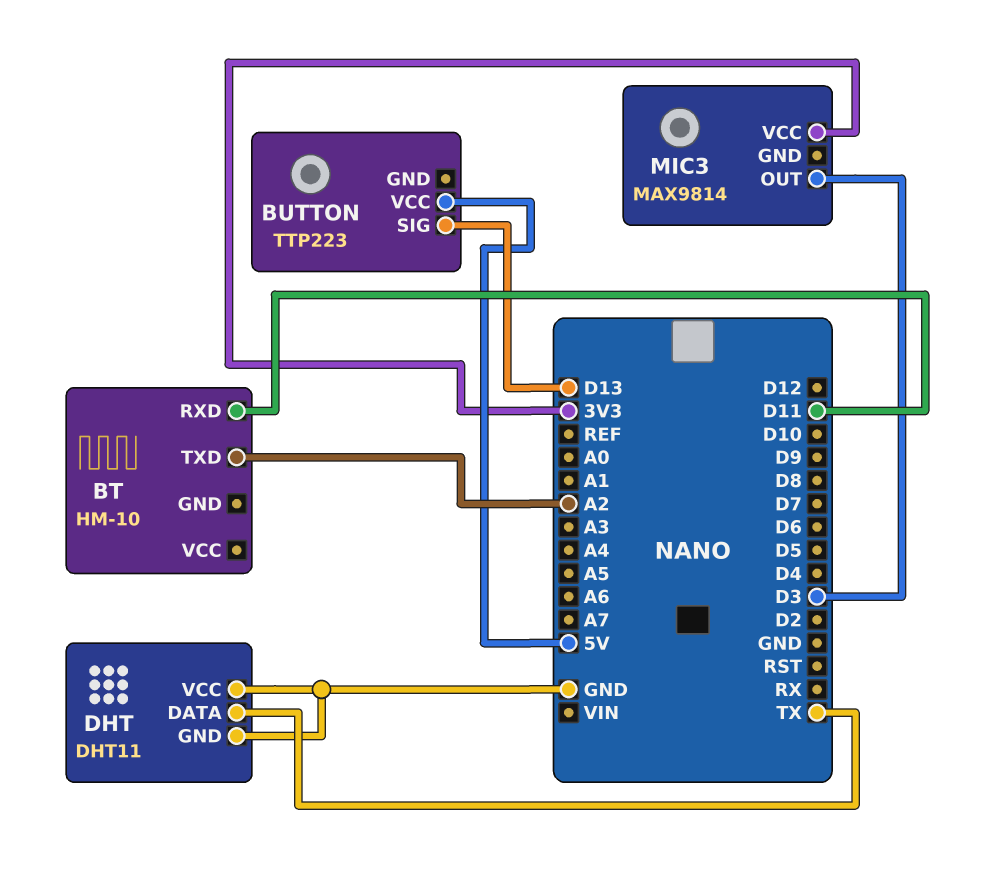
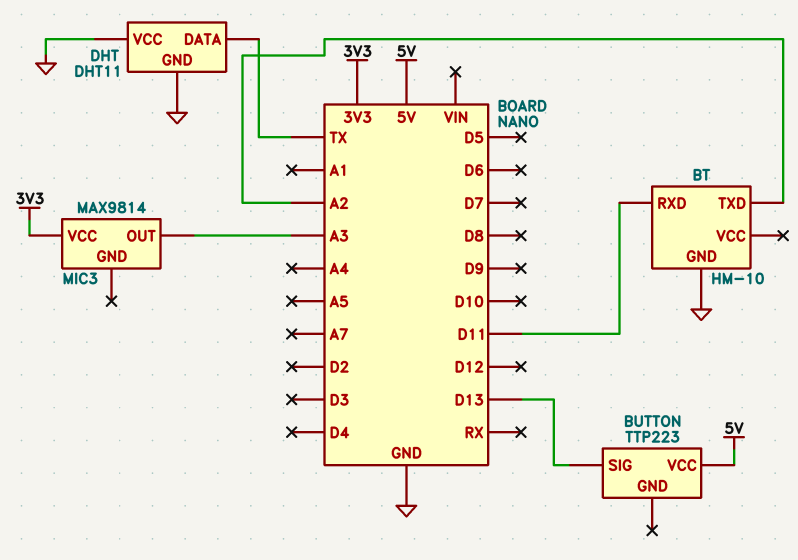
BT pin GND: none -> GND
MIC3 pin OUT: D3 -> A3

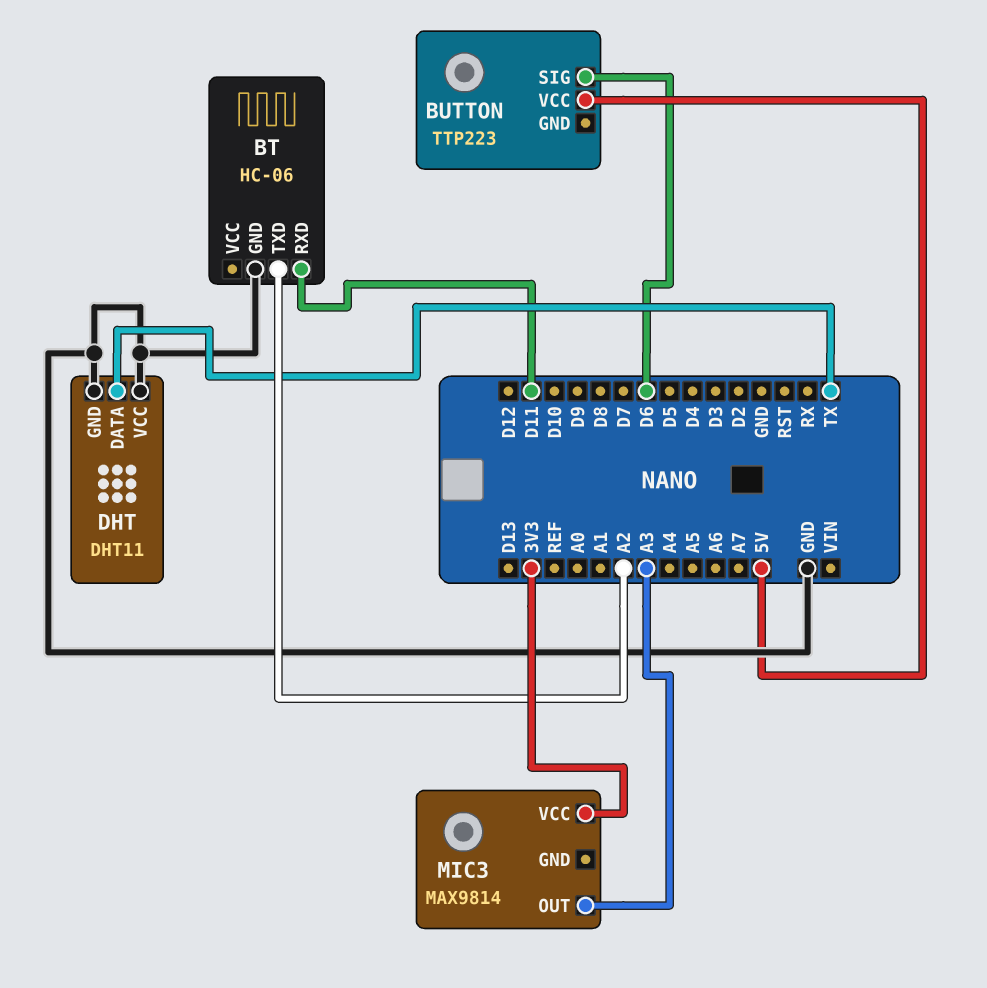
BT: HM-10 -> HC-06
BUTTON pin SIG: D13 -> D6

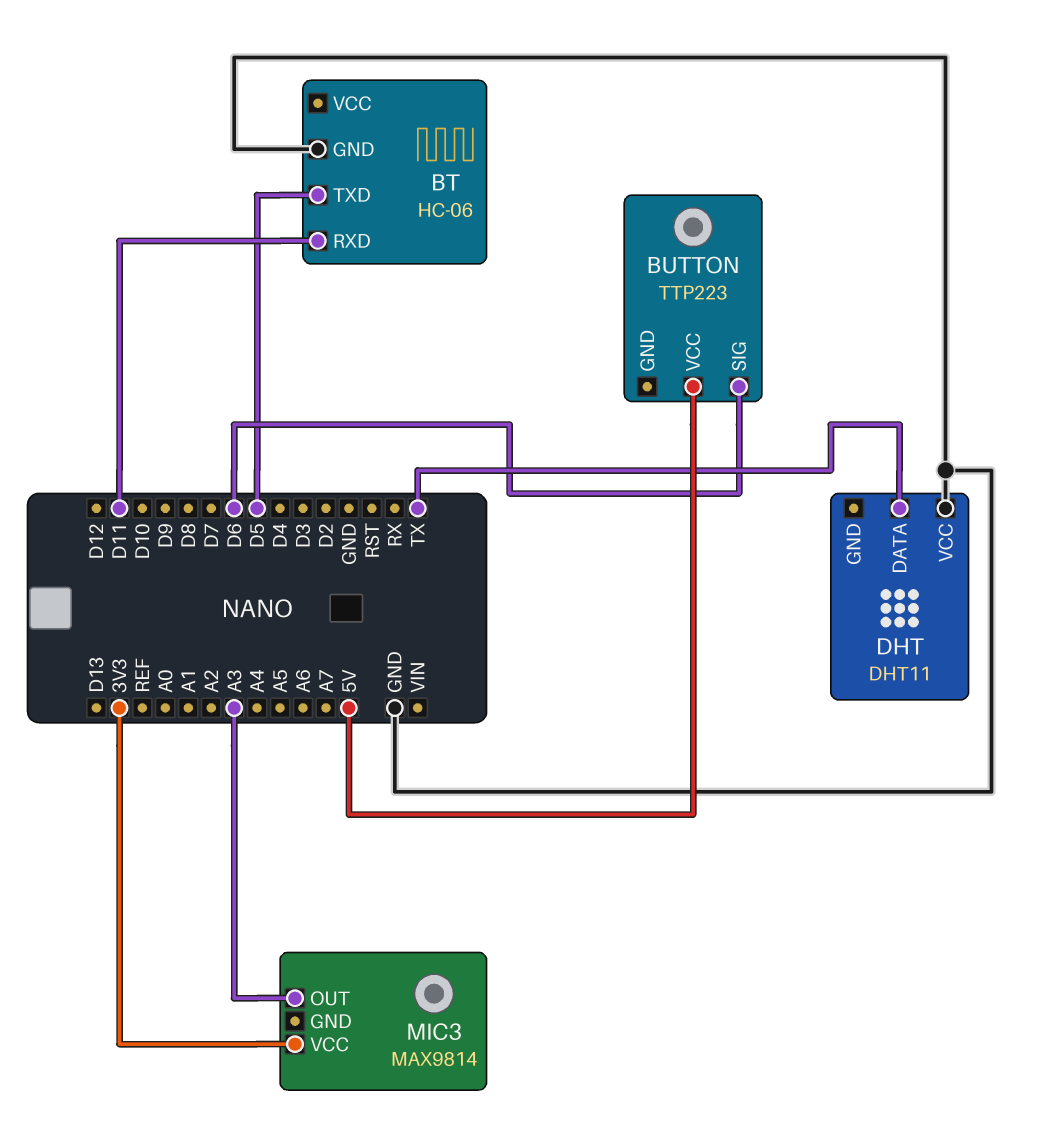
BT pin TXD: A2 -> D5
DHT pin GND: GND -> none

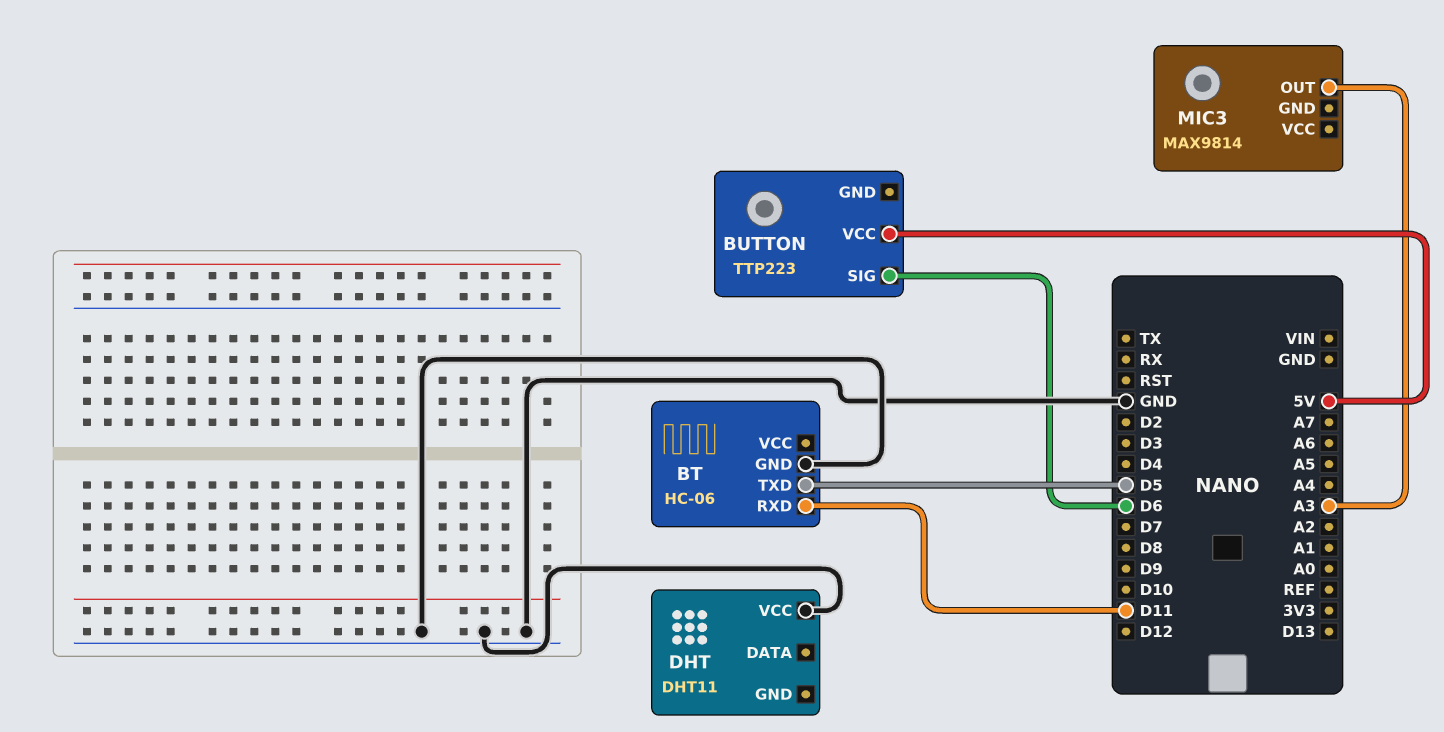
DHT pin DATA: TX -> none
MIC3 pin VCC: 3V3 -> none

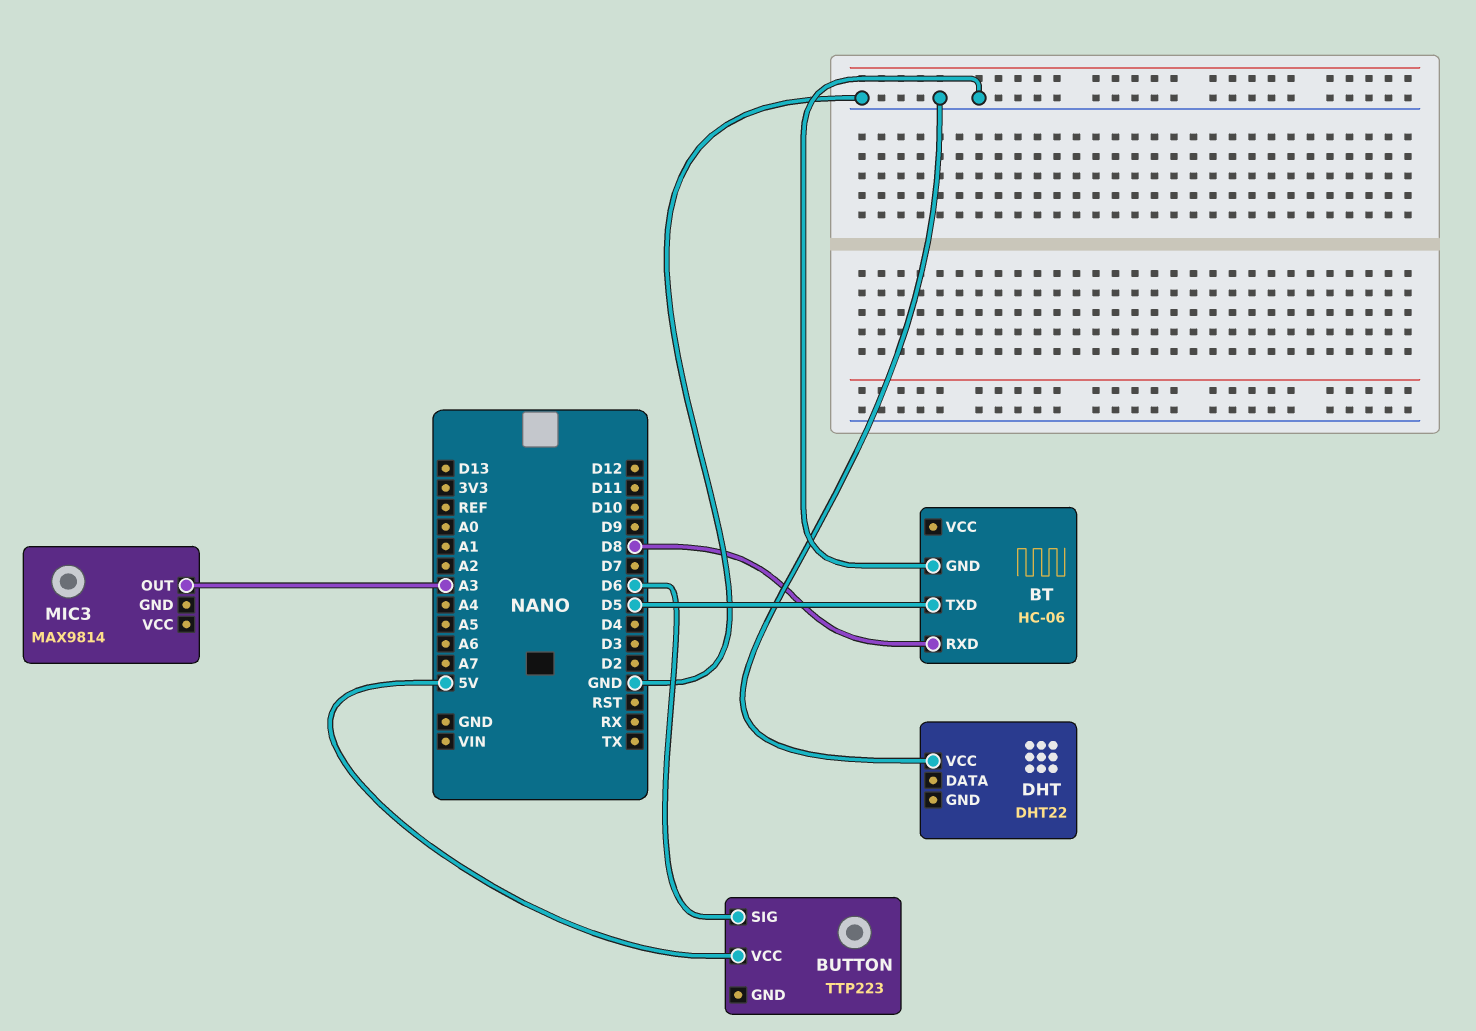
BT pin RXD: D11 -> D8
DHT: DHT11 -> DHT22

